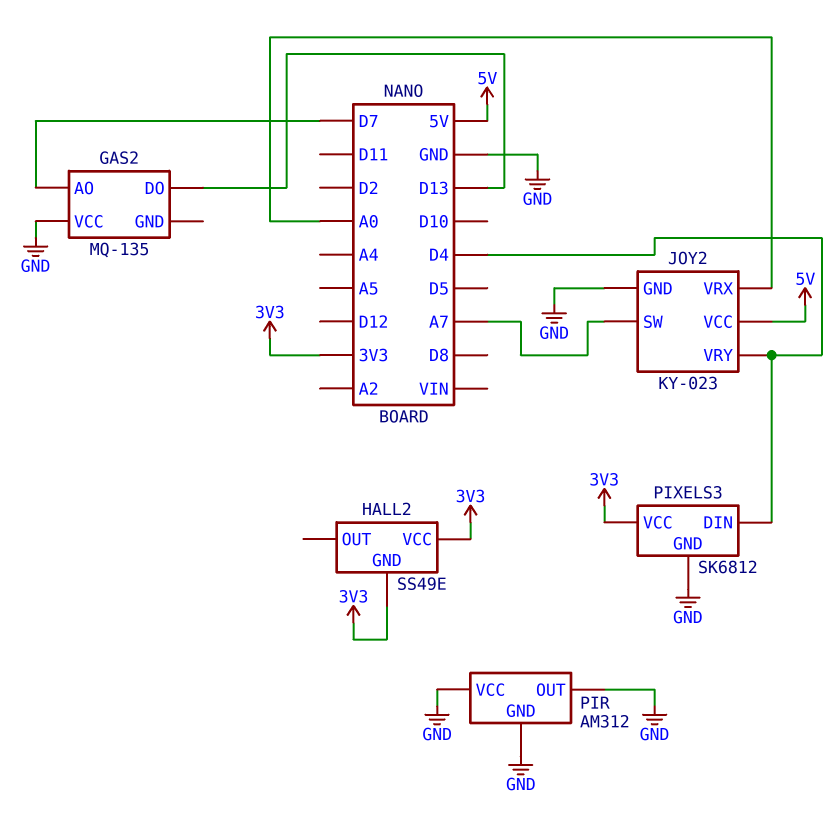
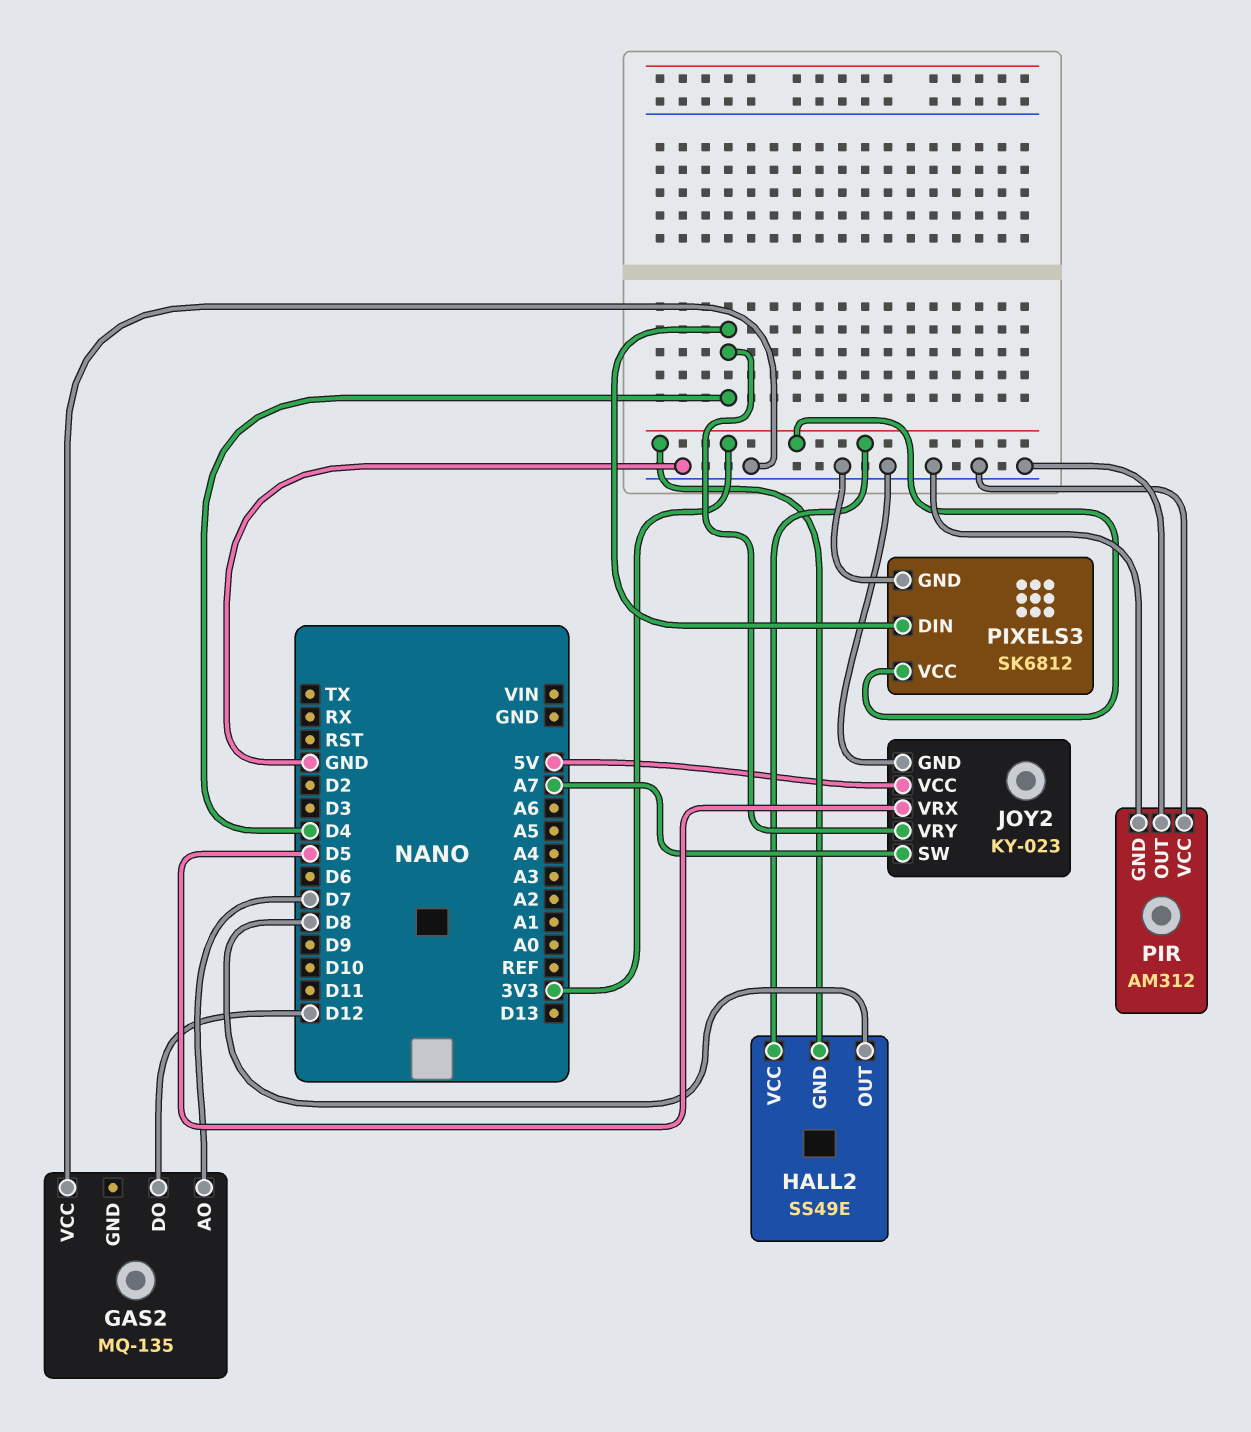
GAS2 pin DO: D13 -> D12
HALL2 pin OUT: none -> D8
JOY2 pin VRX: A0 -> D5

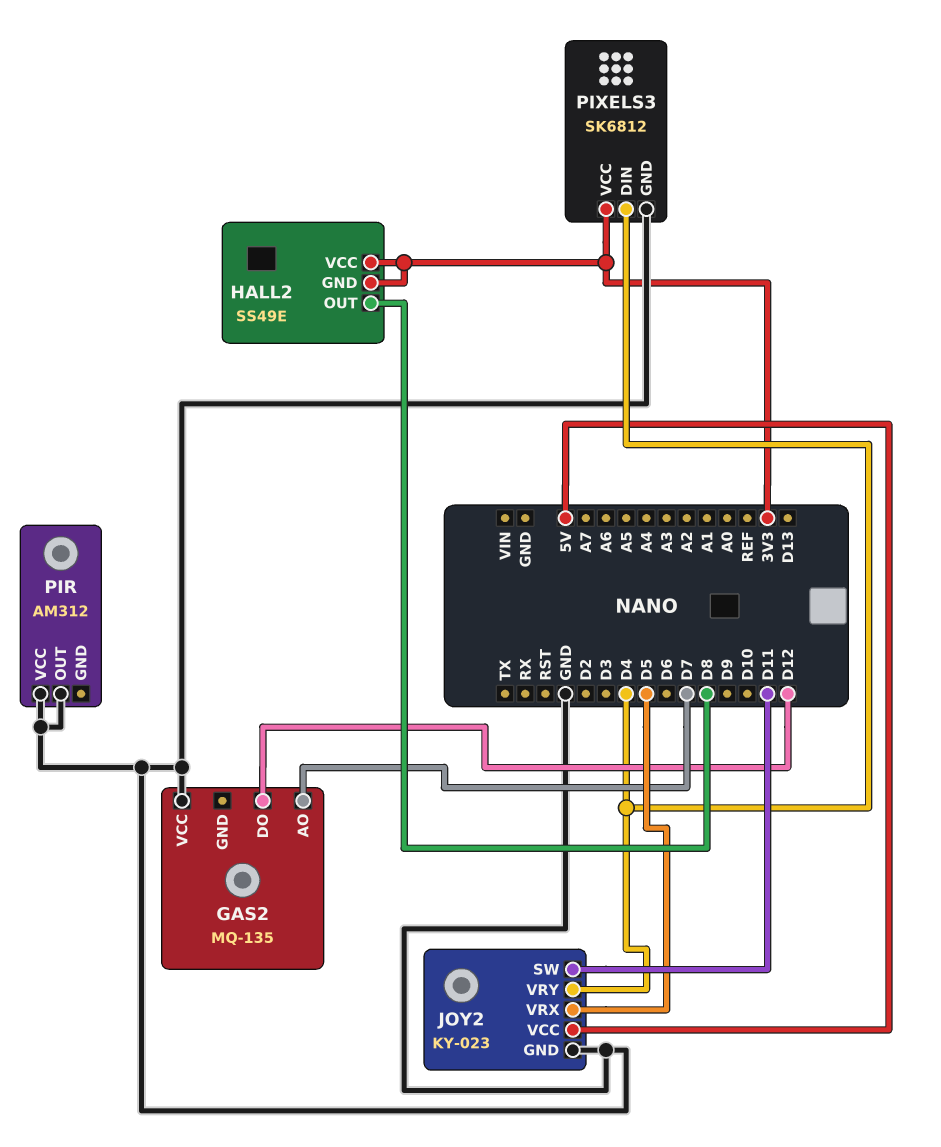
JOY2 pin SW: A7 -> D11
PIR pin GND: GND -> none

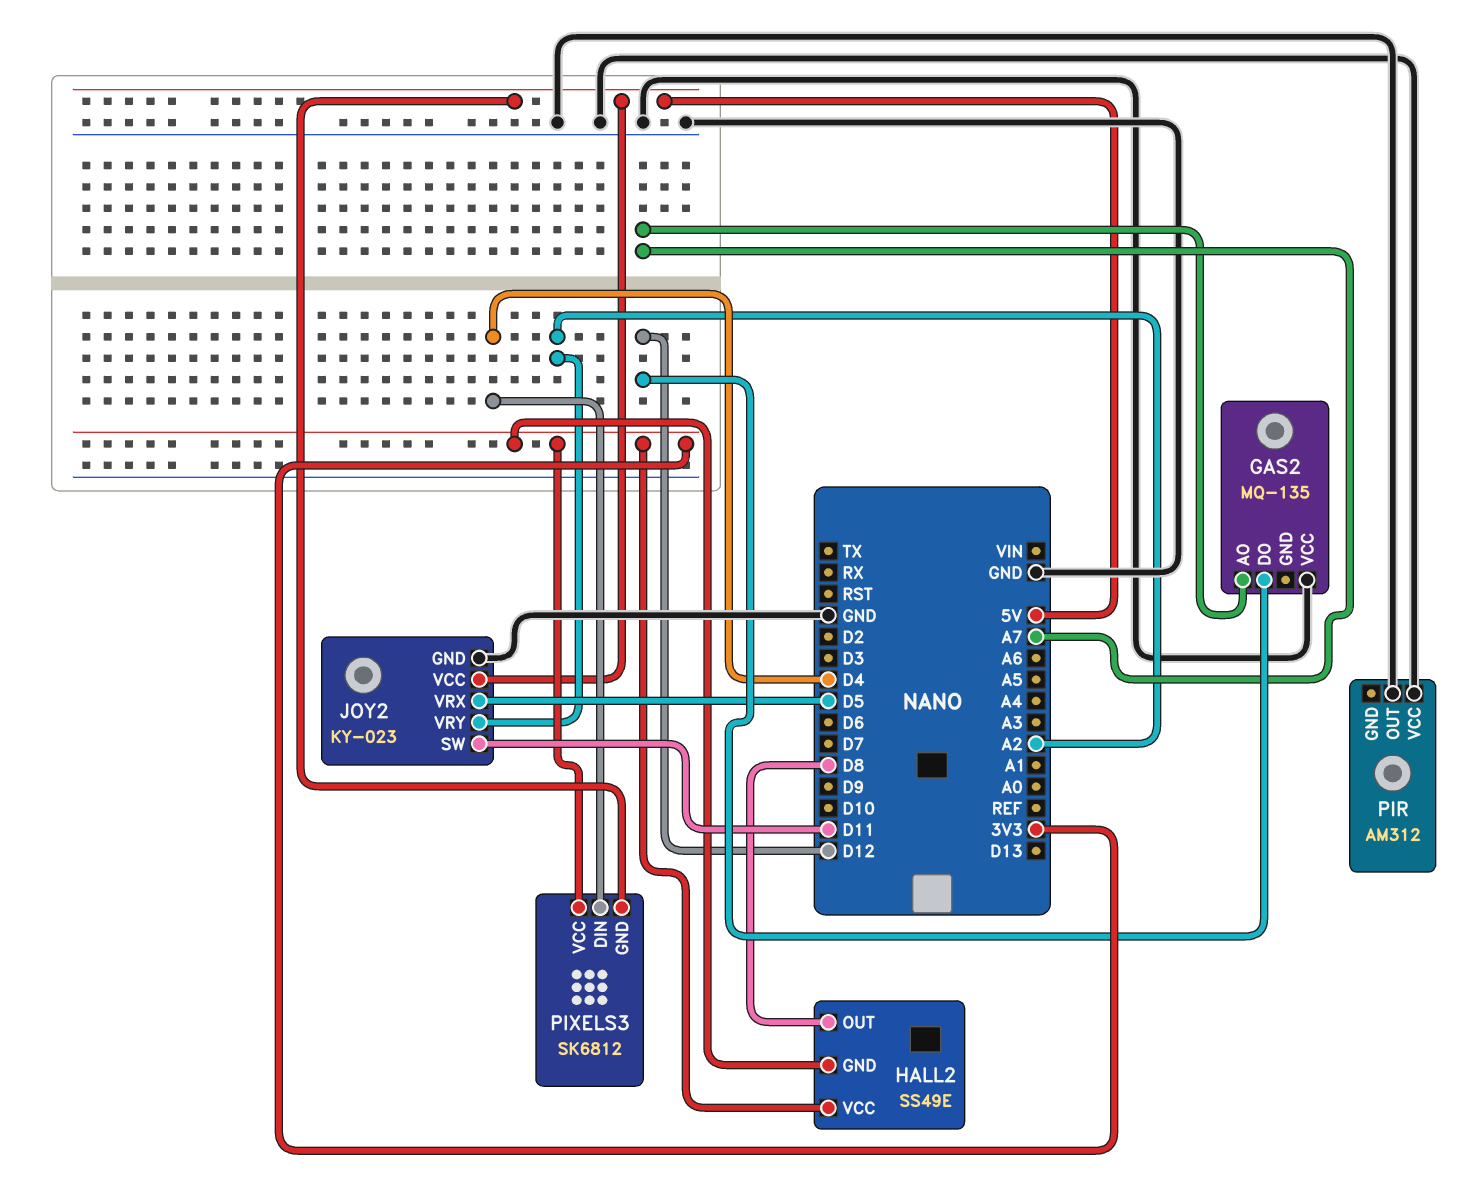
GAS2 pin AO: D7 -> A7
JOY2 pin VRY: D4 -> A2
PIXELS3 pin GND: GND -> 5V

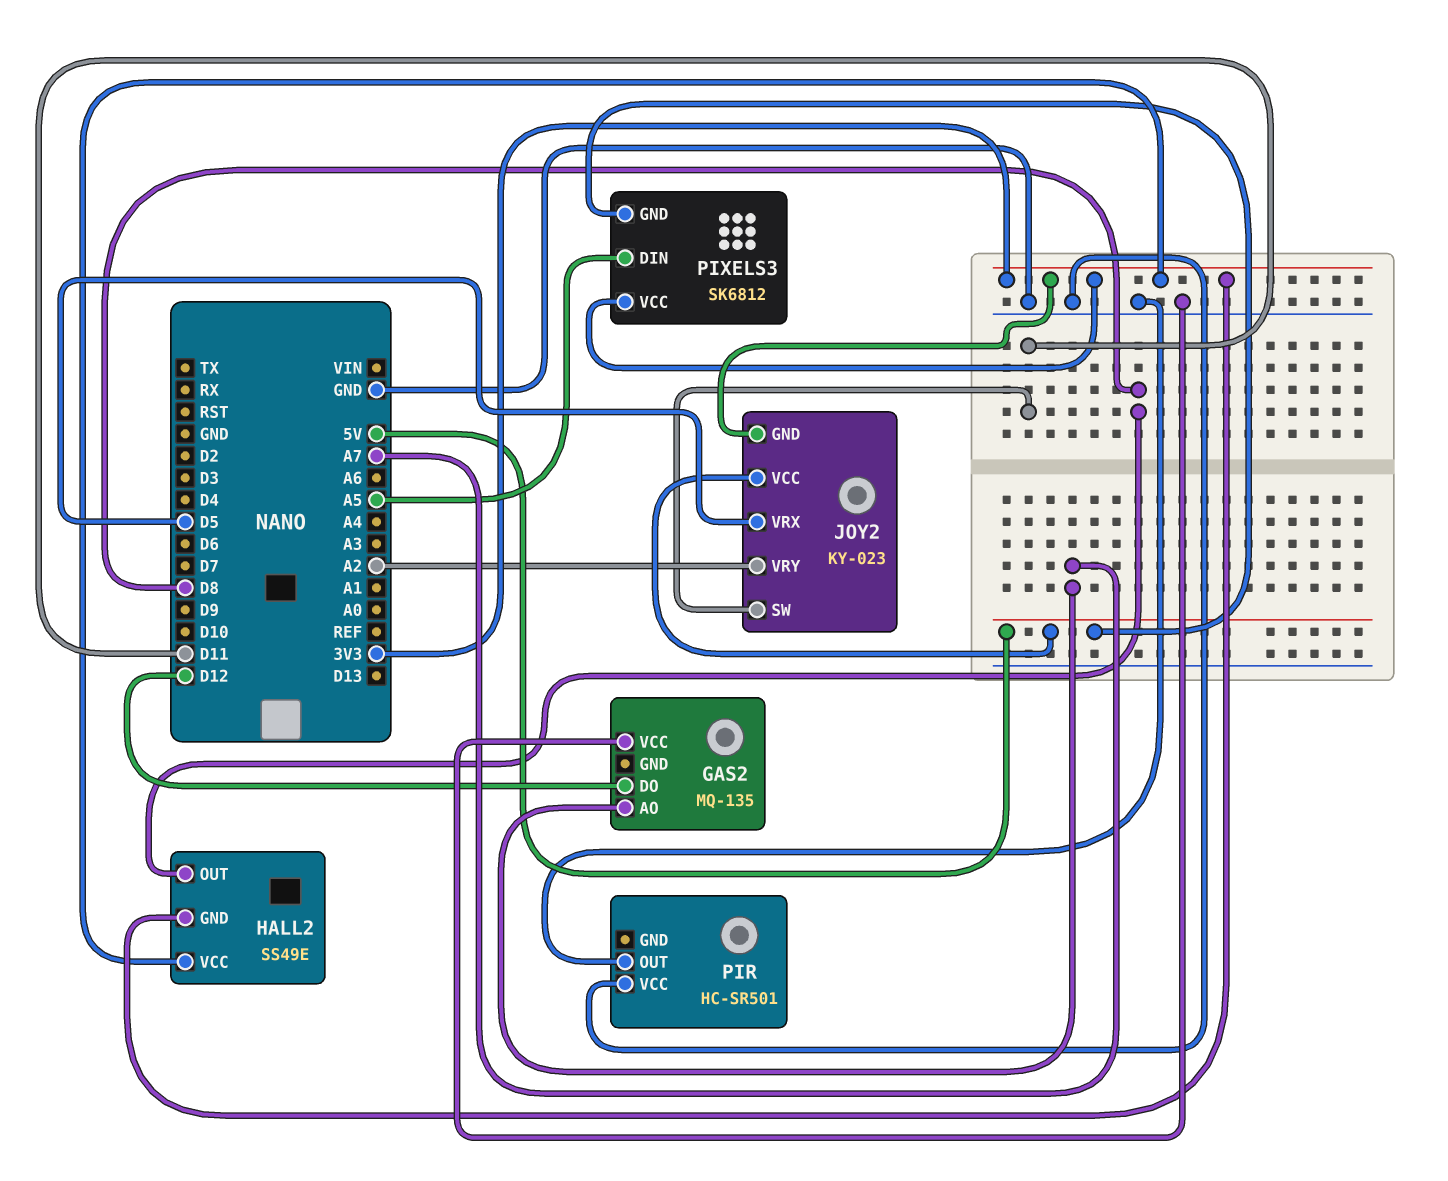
JOY2 pin GND: GND -> 3V3
PIR: AM312 -> HC-SR501
PIXELS3 pin DIN: D4 -> A5

